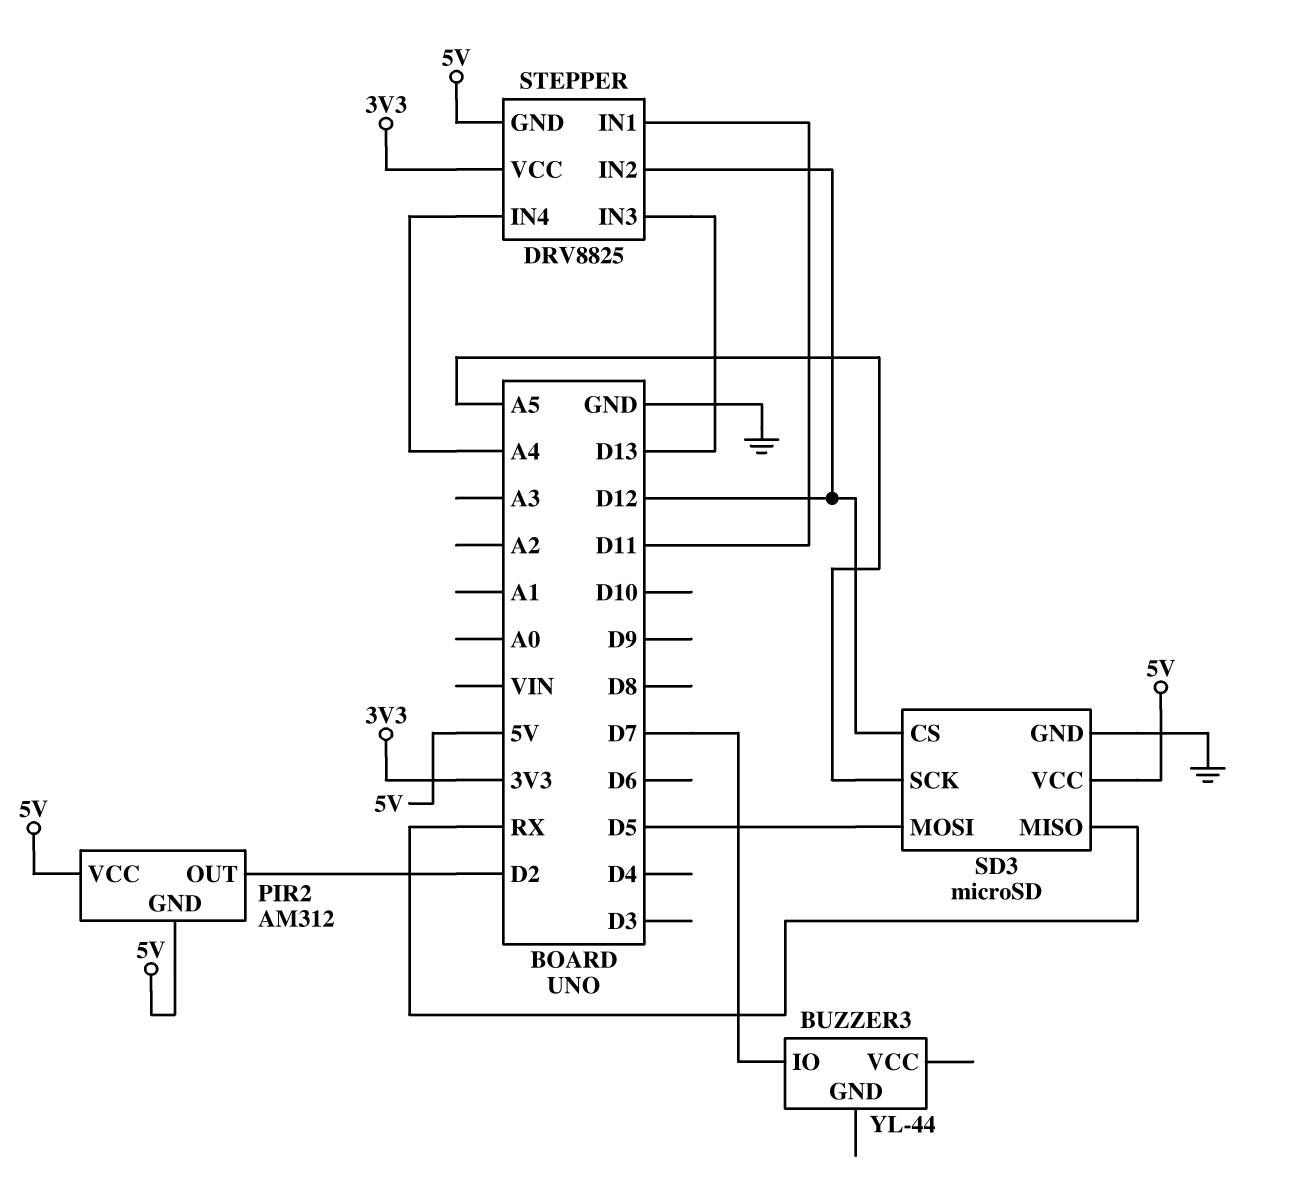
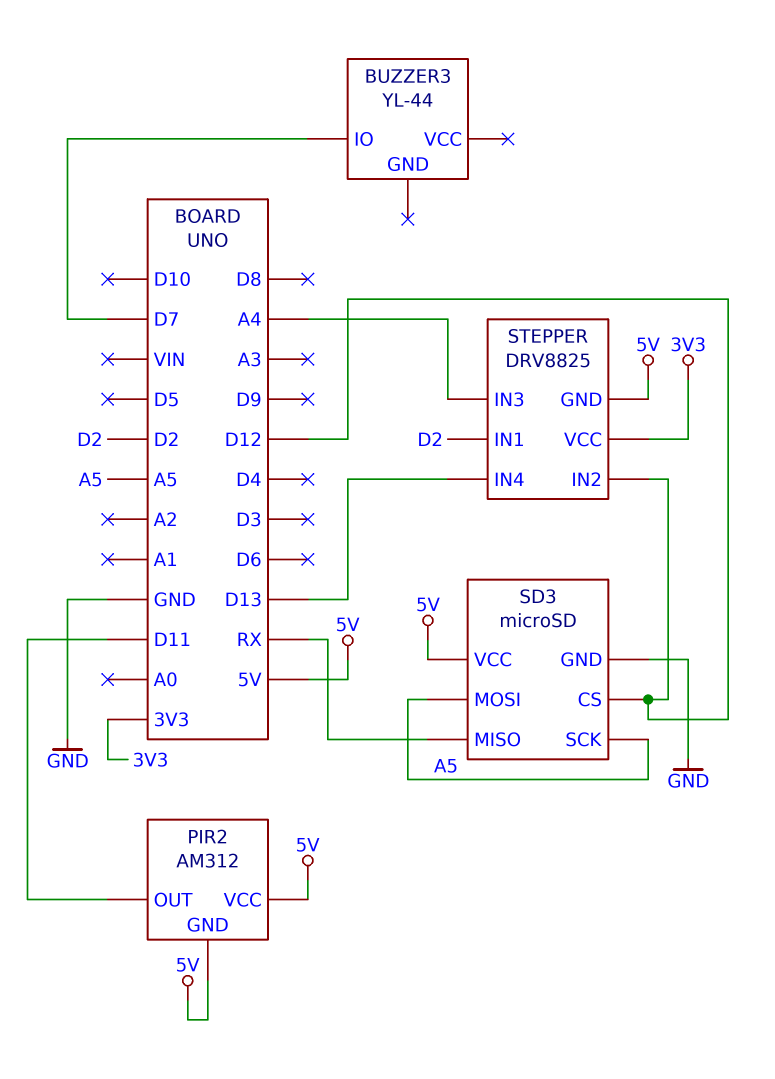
PIR2 pin OUT: D2 -> D11
SD3 pin MOSI: D5 -> A5
STEPPER pin IN1: D11 -> D2
STEPPER pin IN3: D13 -> A4
STEPPER pin IN4: A4 -> D13

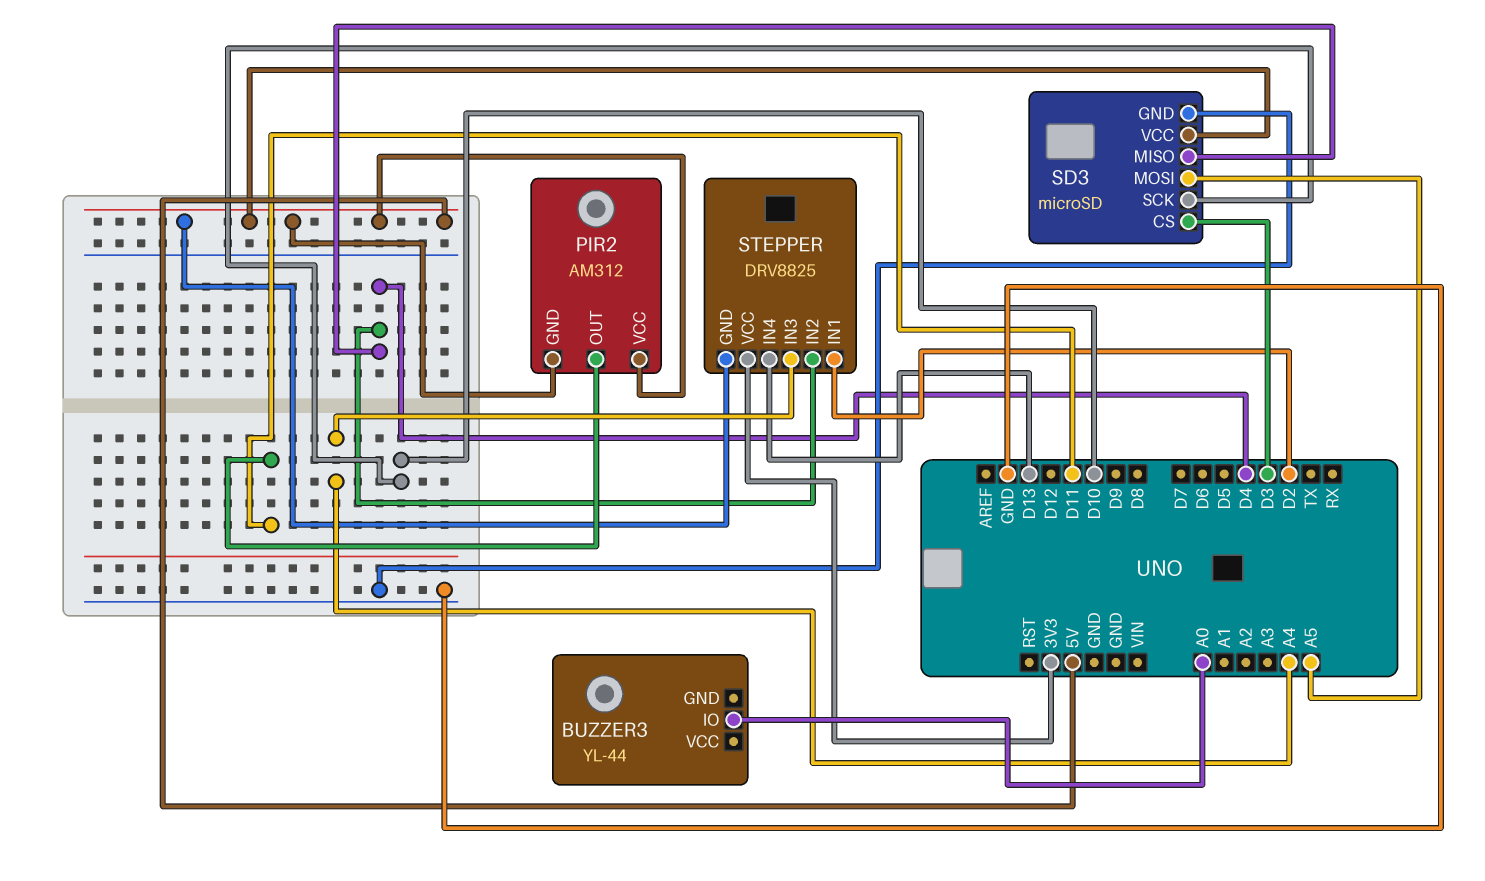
BUZZER3 pin IO: D7 -> A0
SD3 pin CS: D12 -> D3
SD3 pin MISO: RX -> D4
SD3 pin SCK: A5 -> D10
STEPPER pin IN2: D12 -> D4

